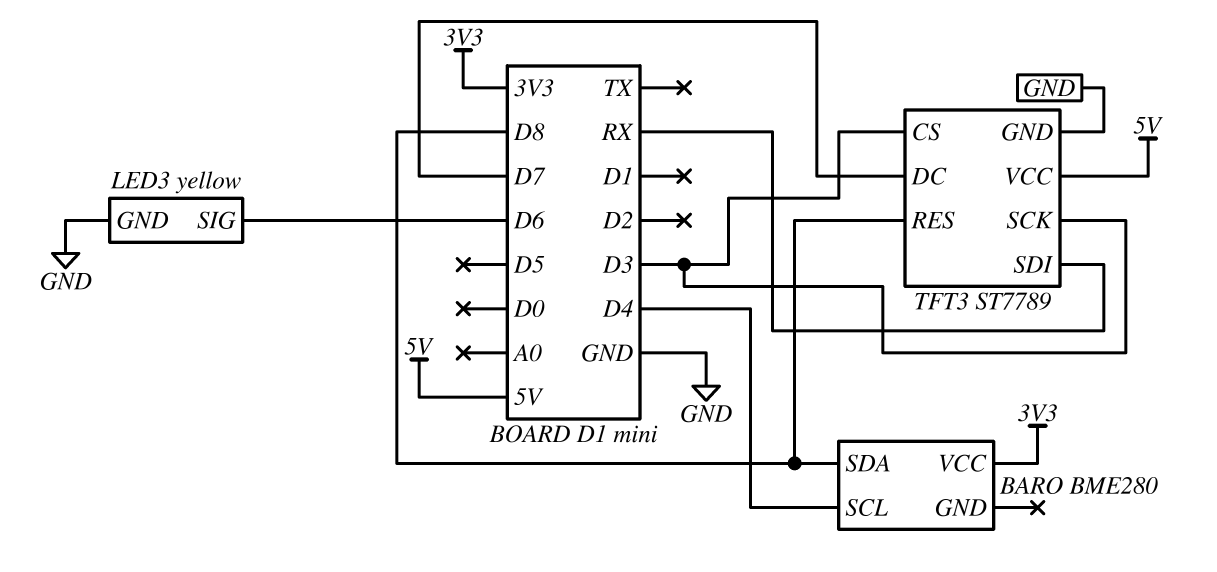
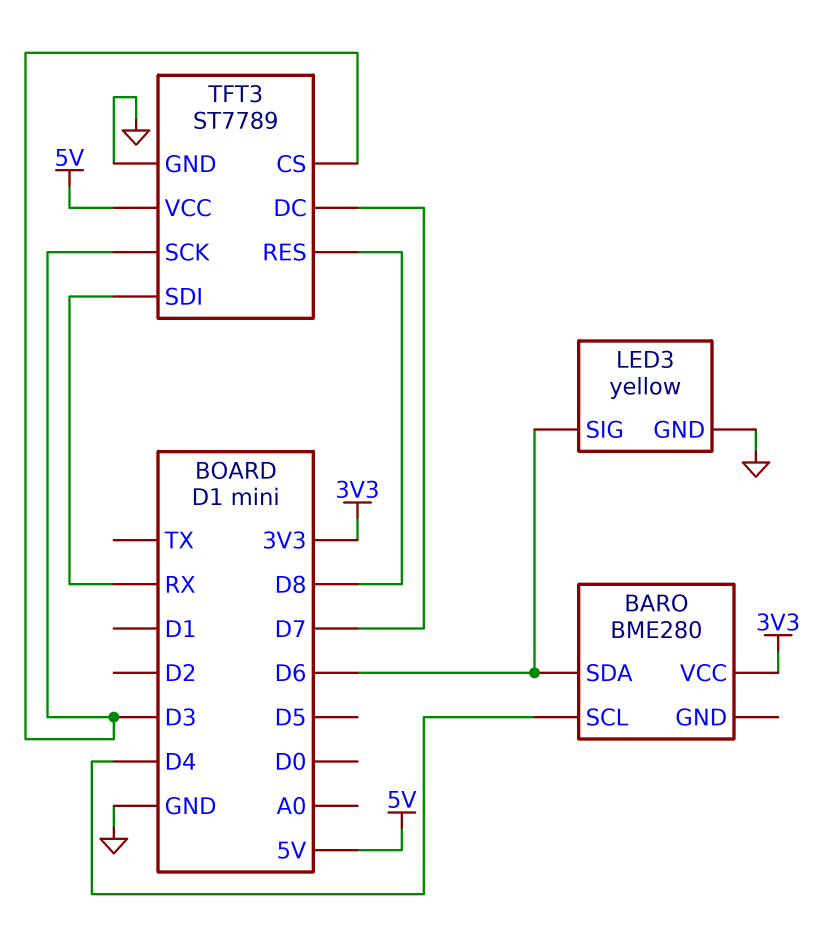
BARO pin SDA: D8 -> D6

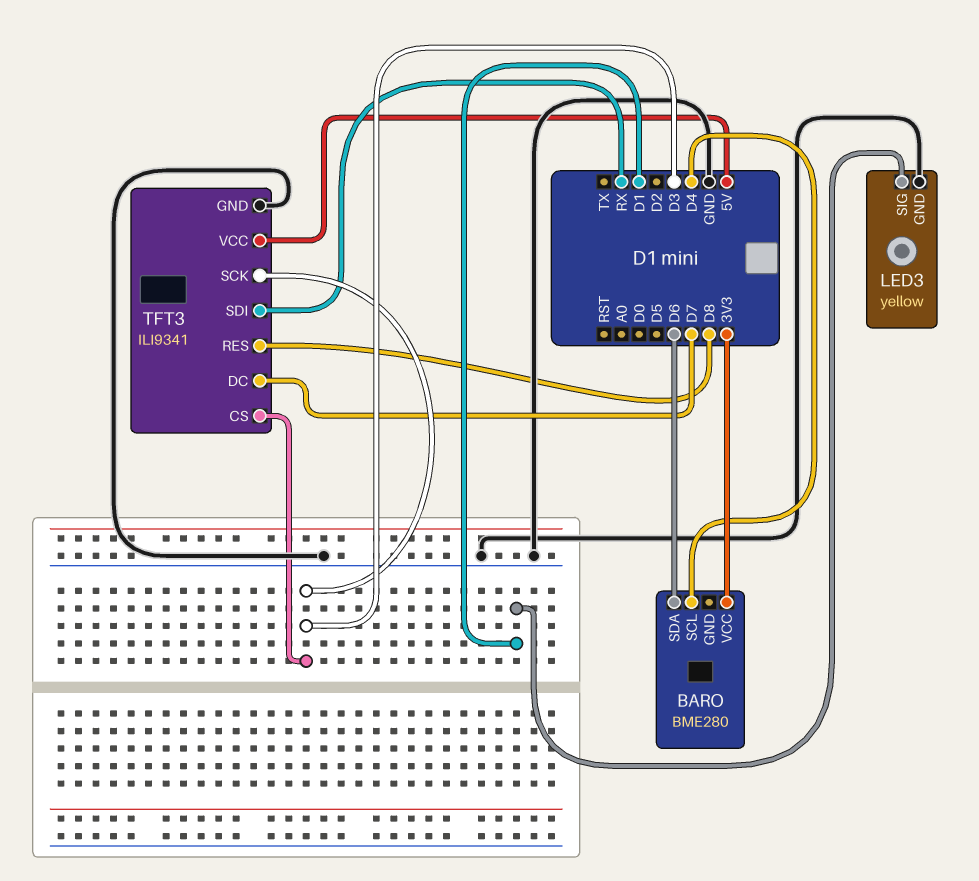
LED3 pin SIG: D6 -> D1
TFT3: ST7789 -> ILI9341

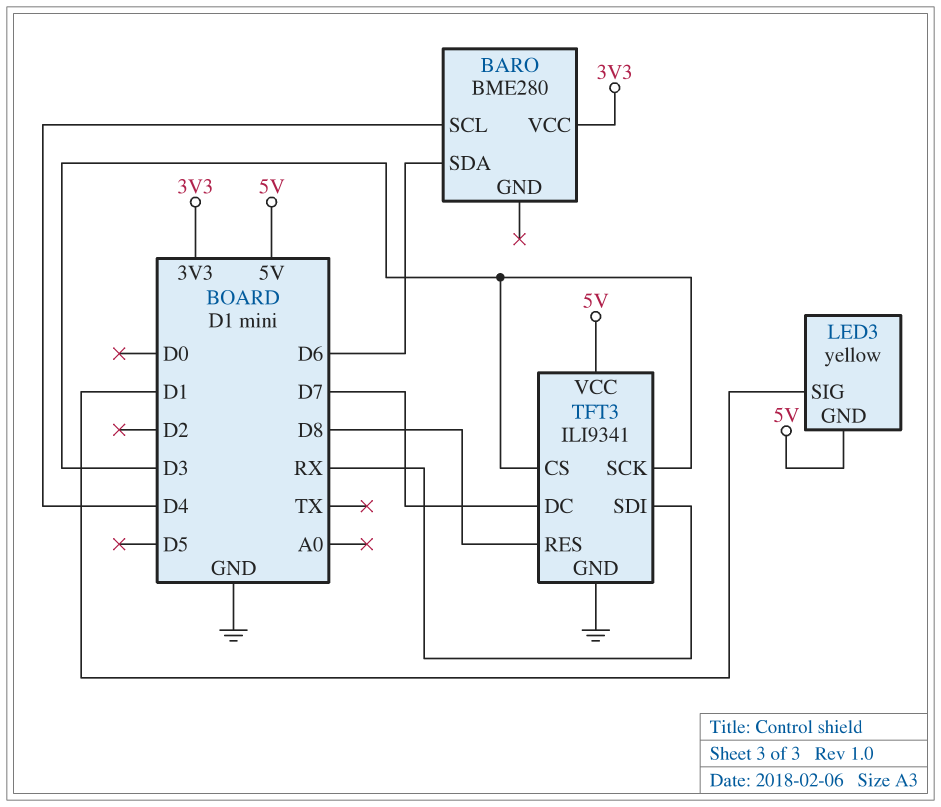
LED3 pin GND: GND -> 5V

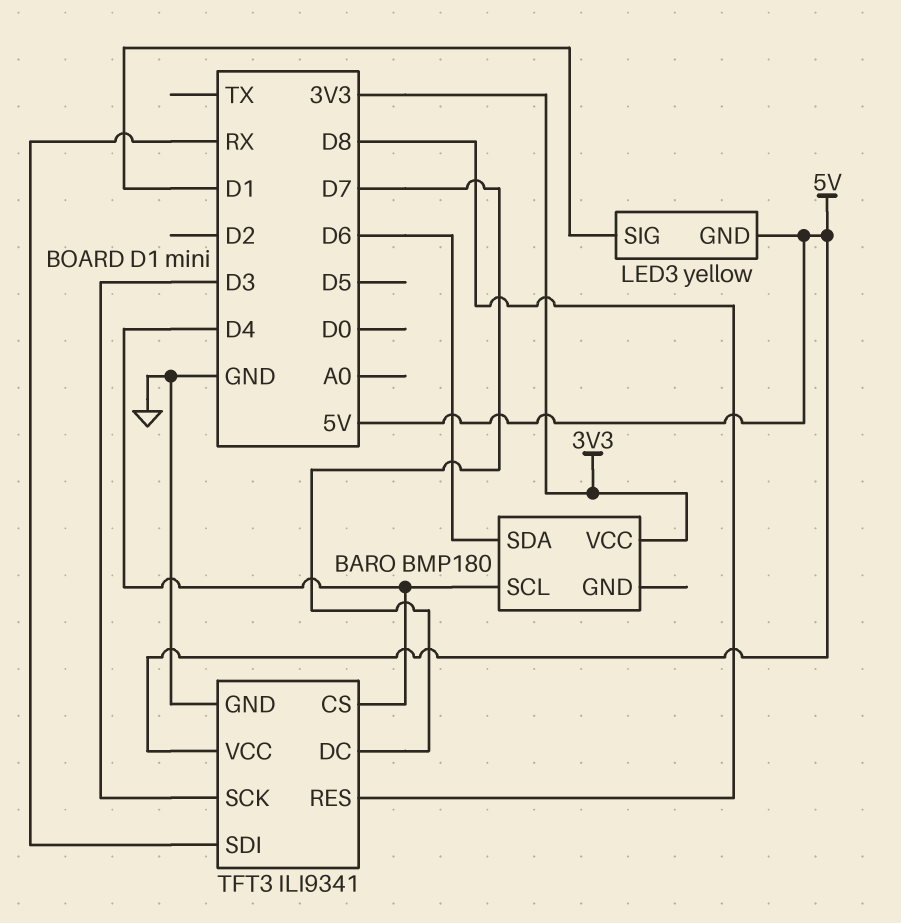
BARO: BME280 -> BMP180
TFT3 pin CS: D3 -> D4

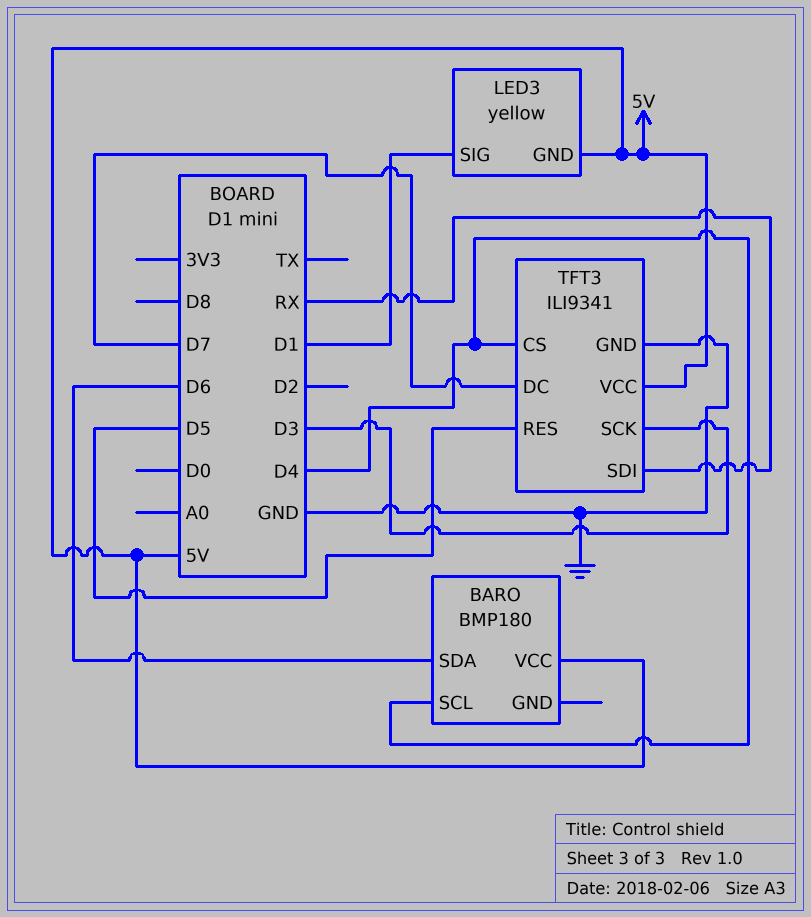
BARO pin VCC: 3V3 -> 5V
TFT3 pin RES: D8 -> D5

